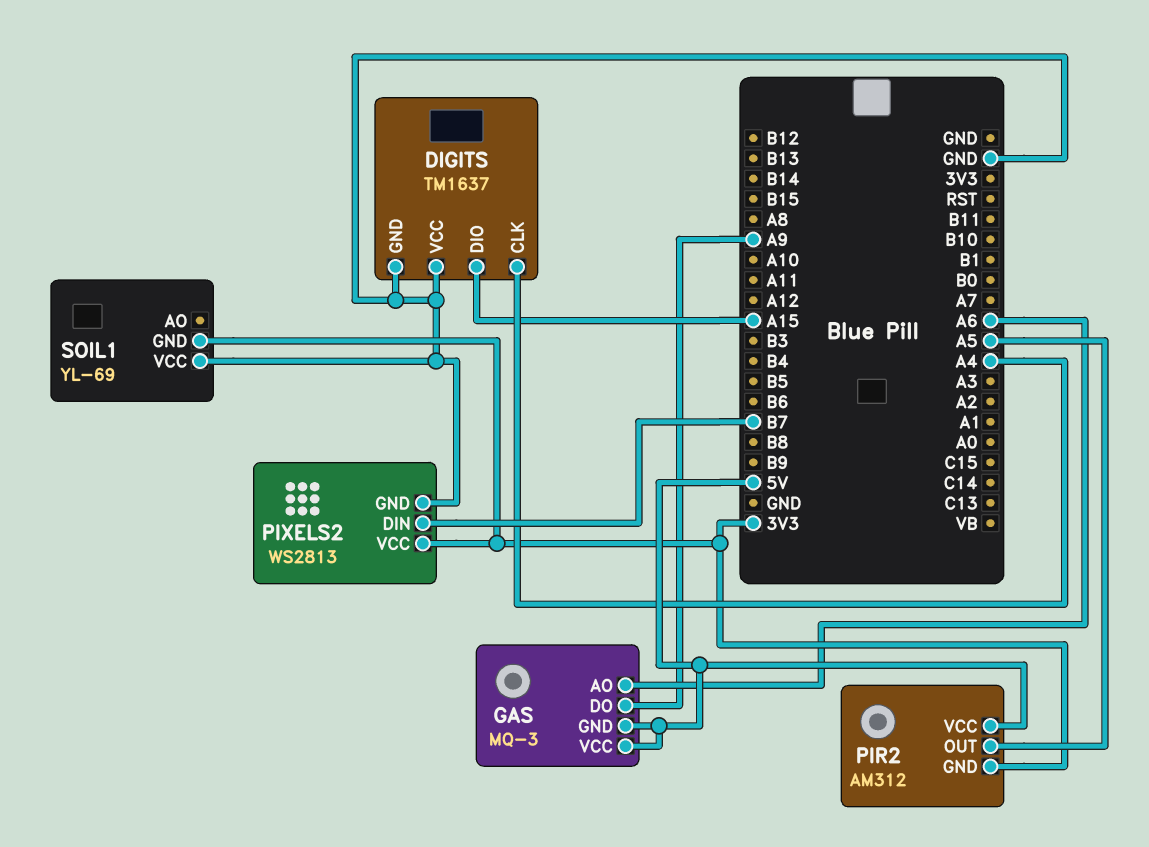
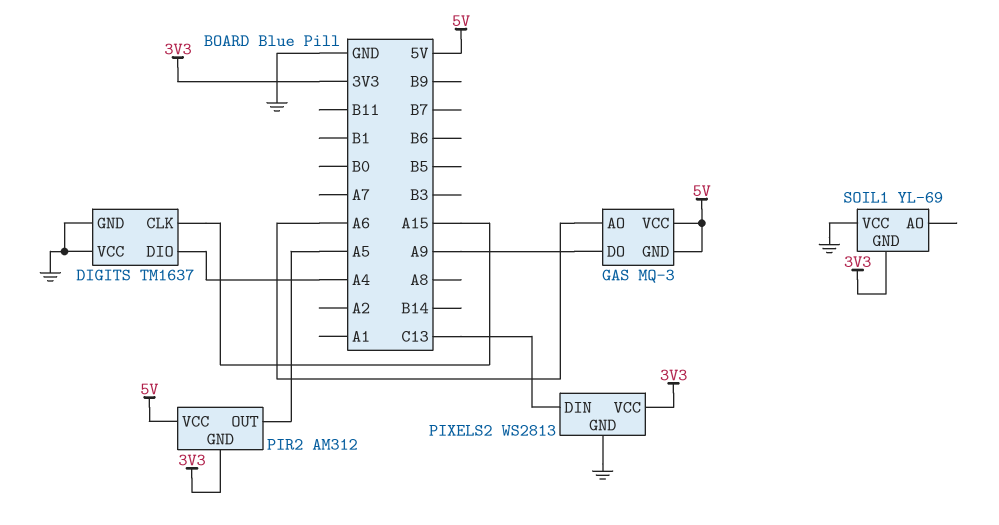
DIGITS pin CLK: A4 -> A15
DIGITS pin DIO: A15 -> A4
PIXELS2 pin DIN: B7 -> C13

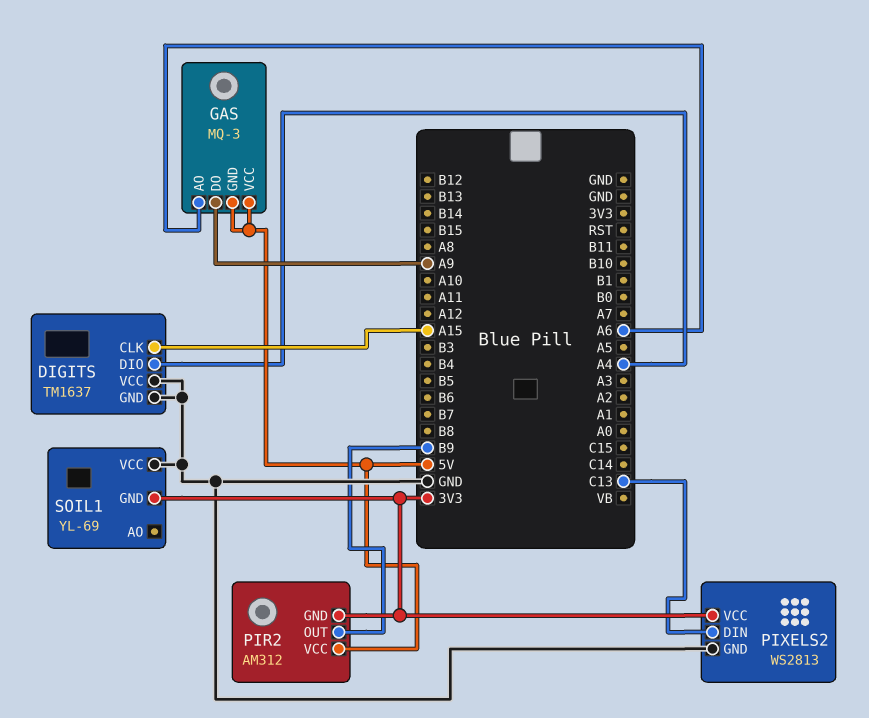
PIR2 pin OUT: A5 -> B9

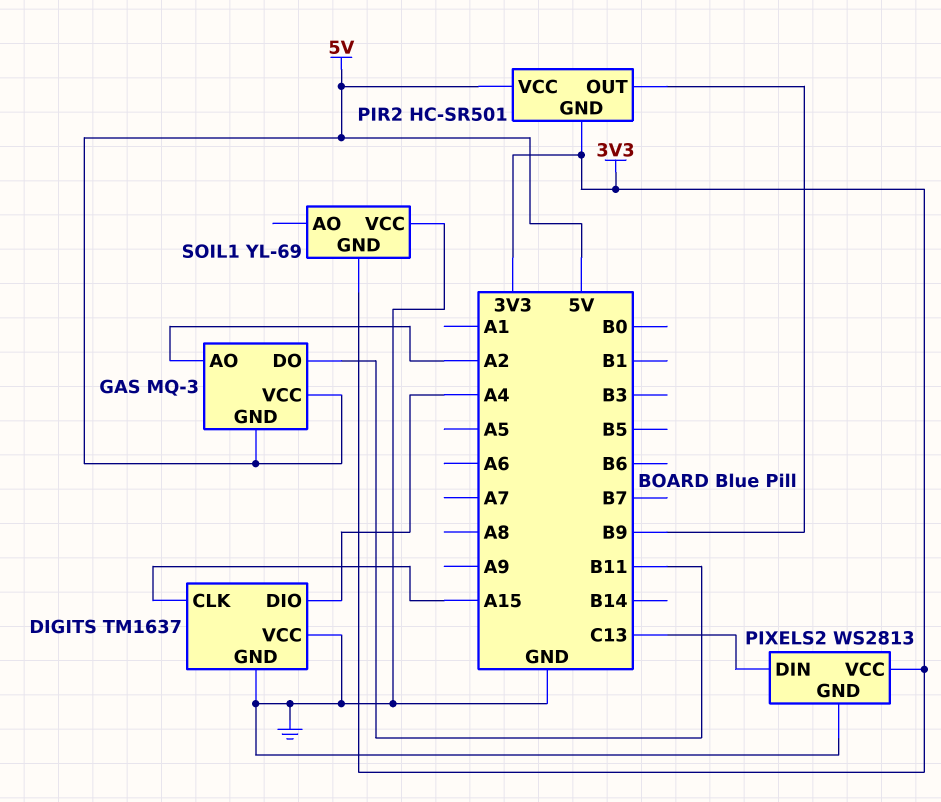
GAS pin AO: A6 -> A2
GAS pin DO: A9 -> B11
PIR2: AM312 -> HC-SR501

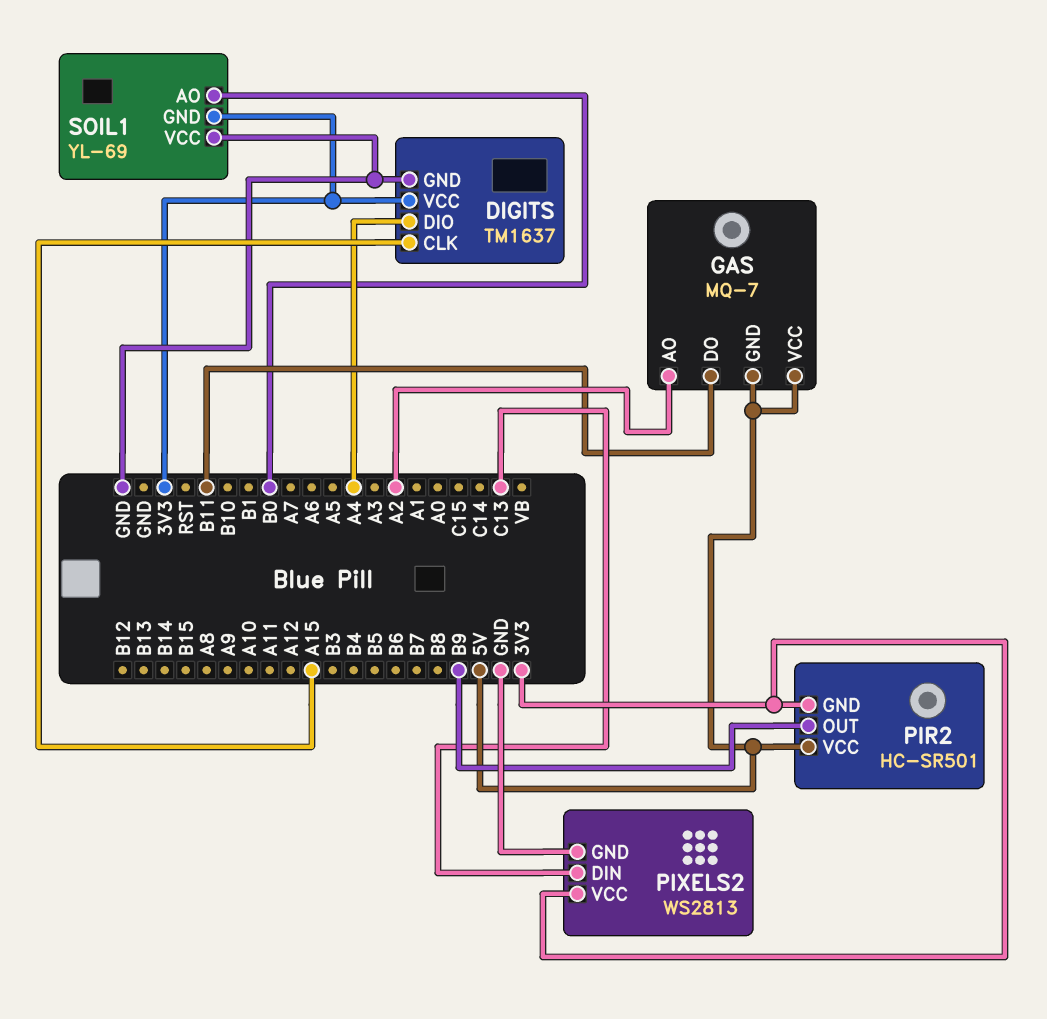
DIGITS pin VCC: GND -> 3V3
GAS: MQ-3 -> MQ-7
SOIL1 pin AO: none -> B0

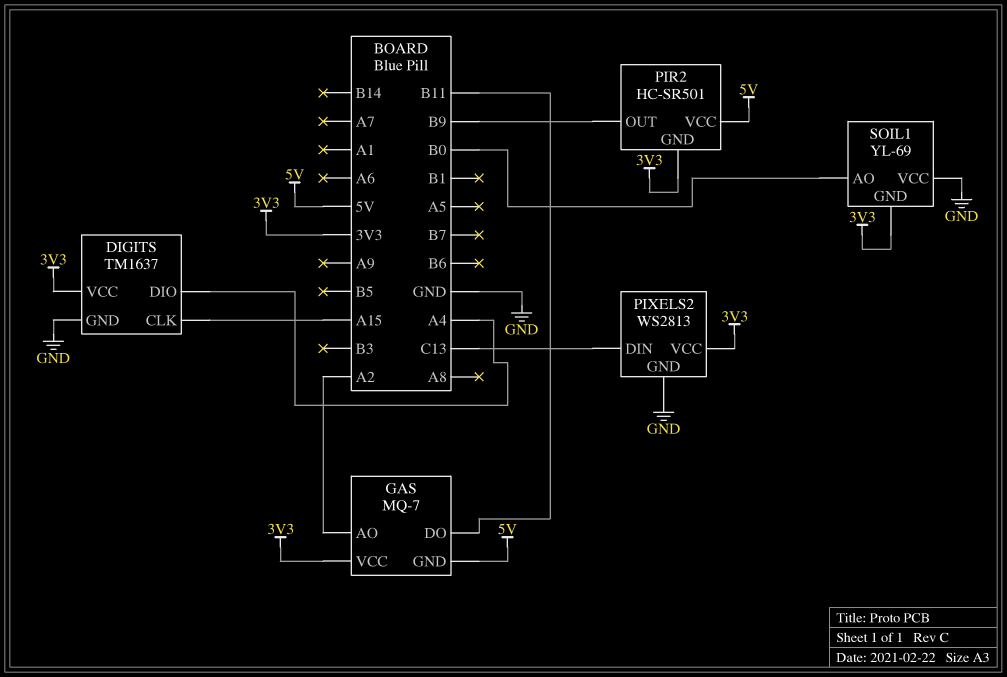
GAS pin VCC: 5V -> 3V3

